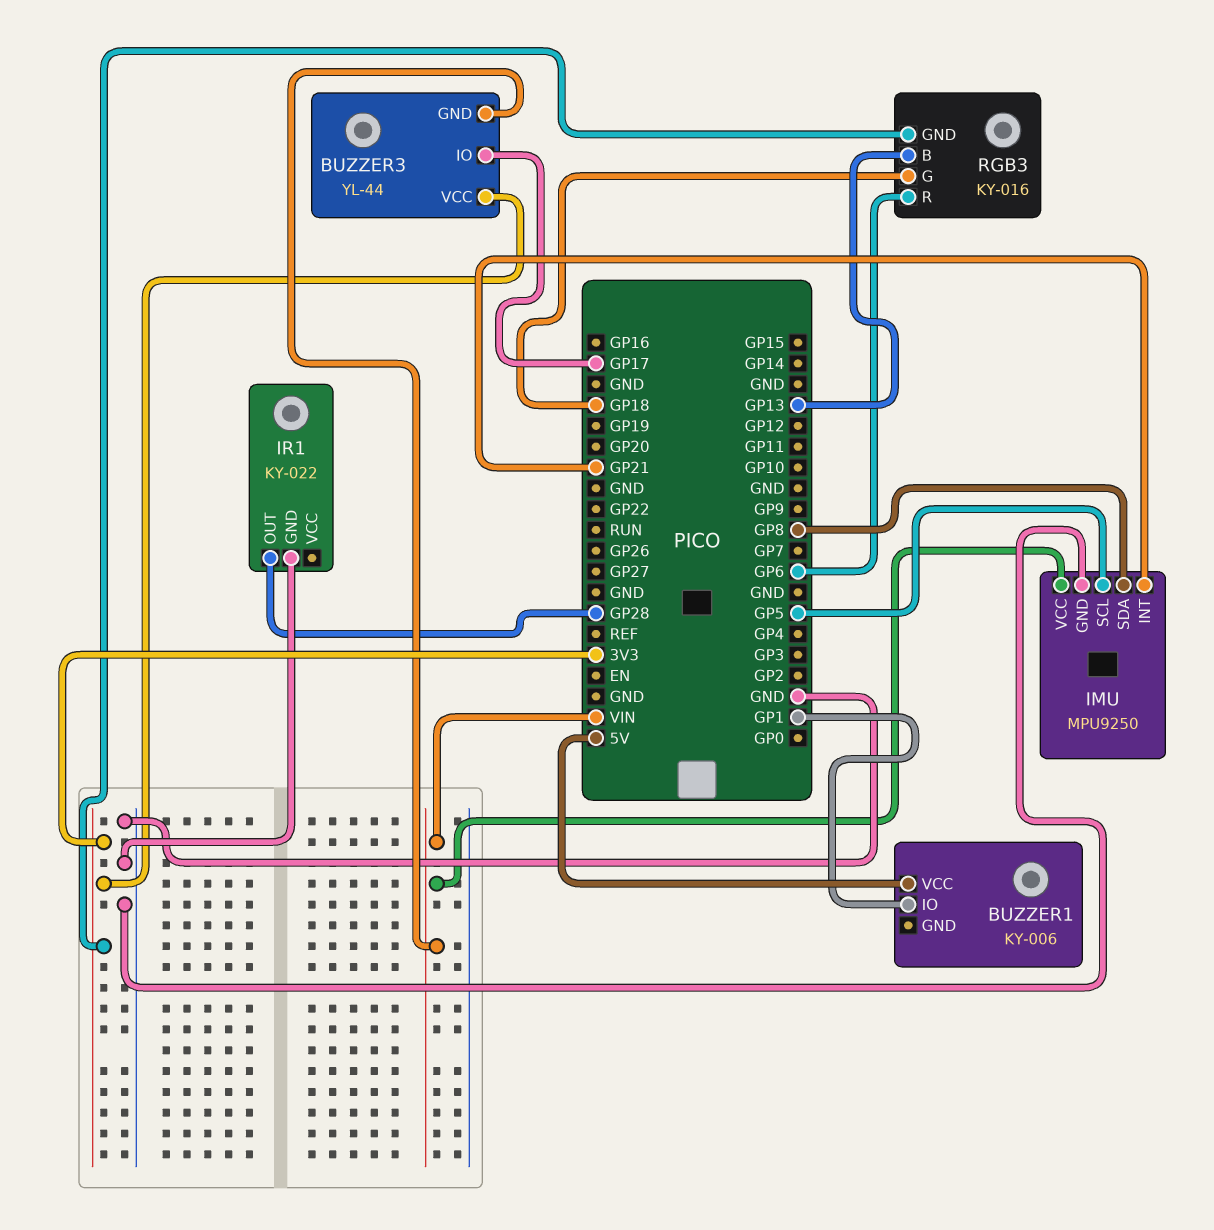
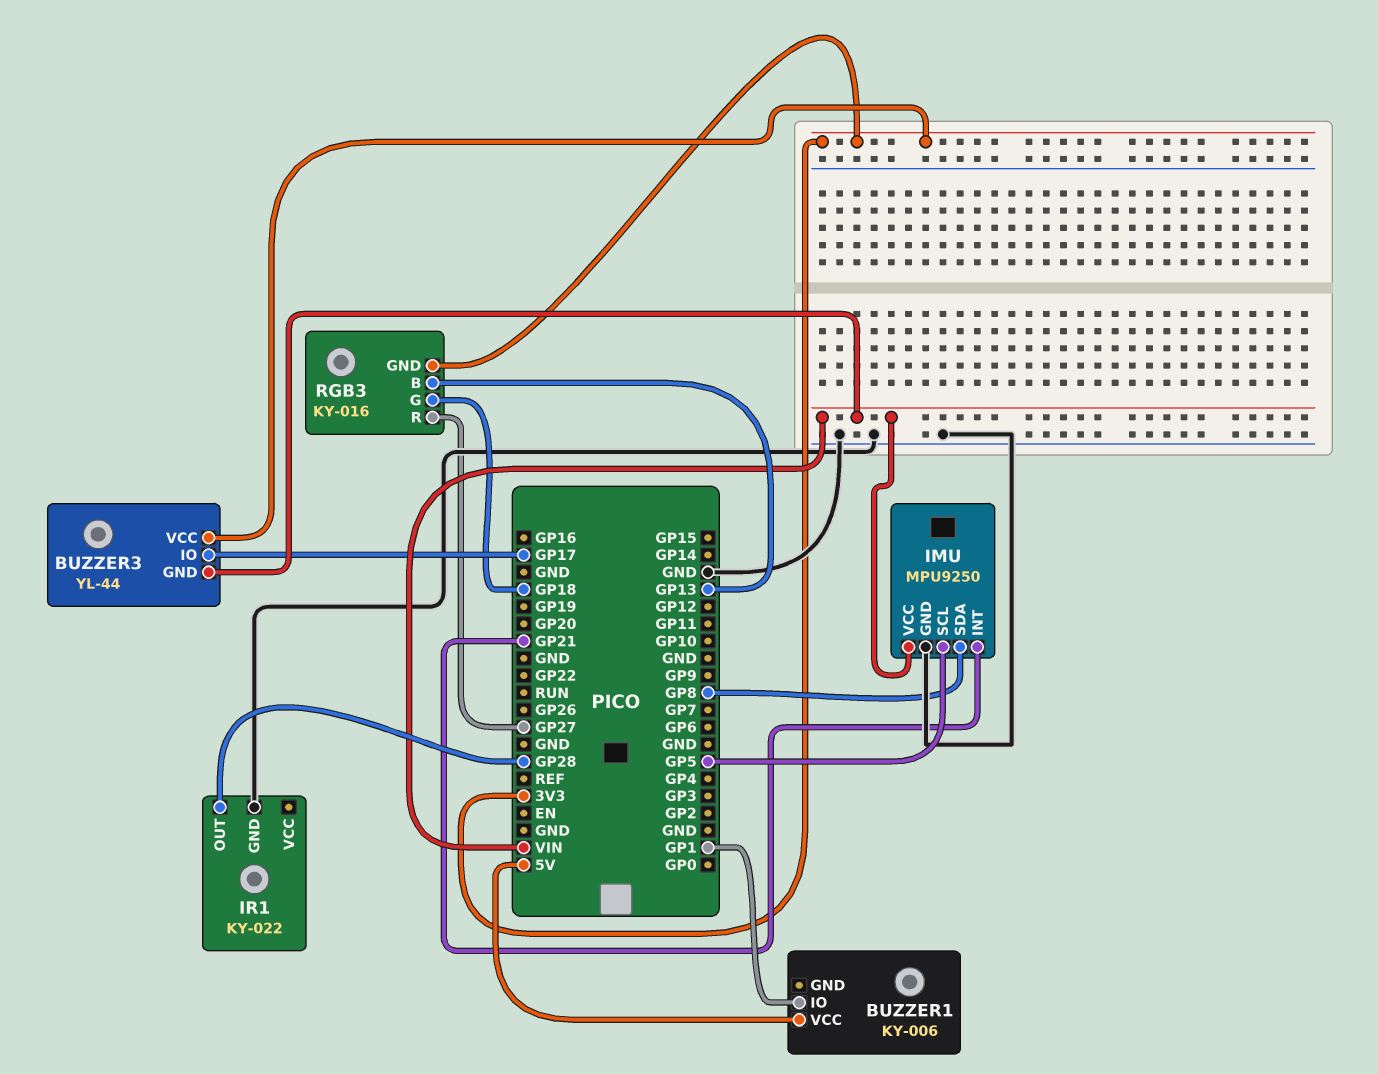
RGB3 pin R: GP6 -> GP27

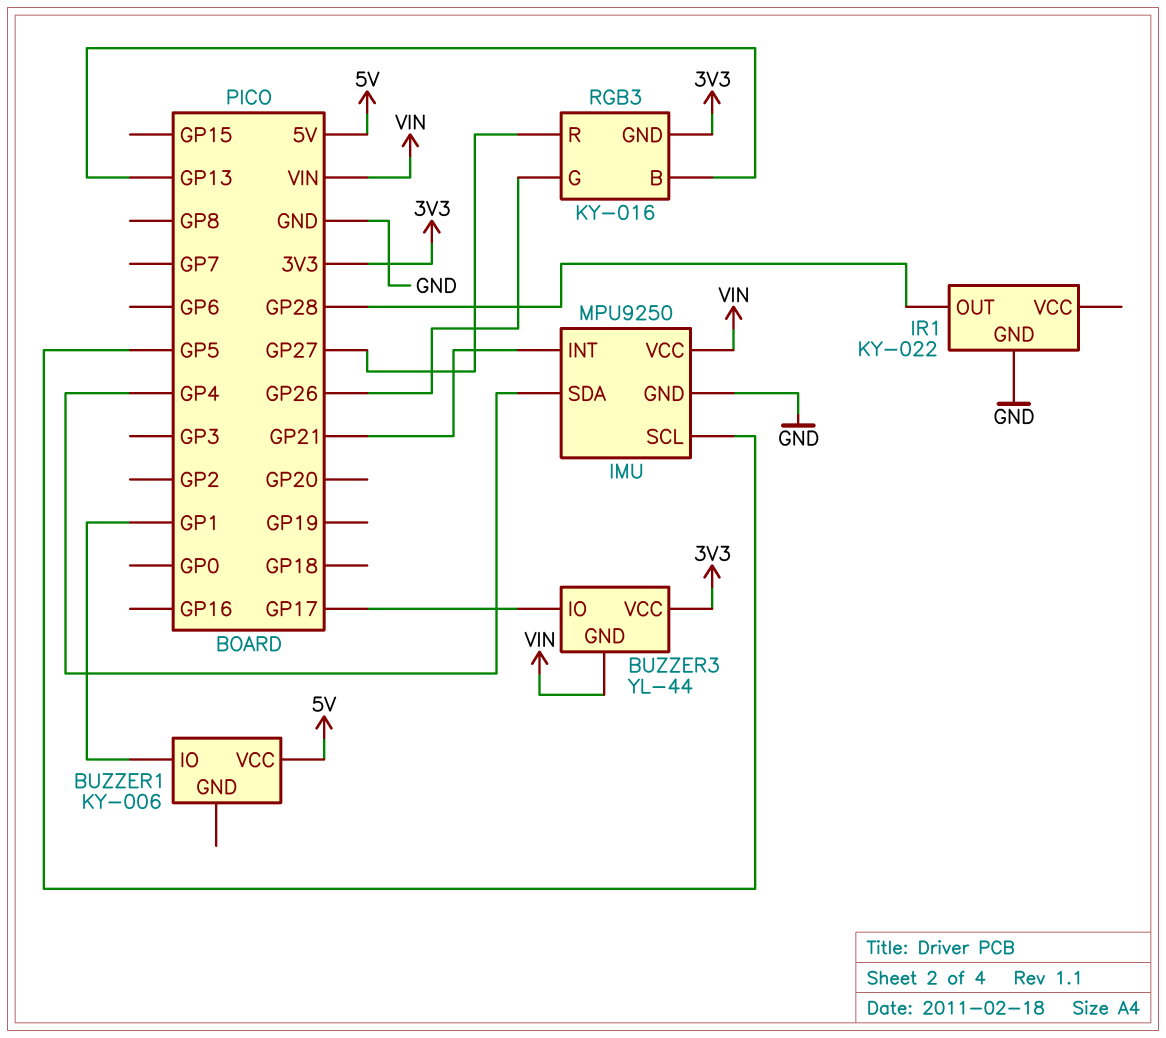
IMU pin SDA: GP8 -> GP4
RGB3 pin G: GP18 -> GP26

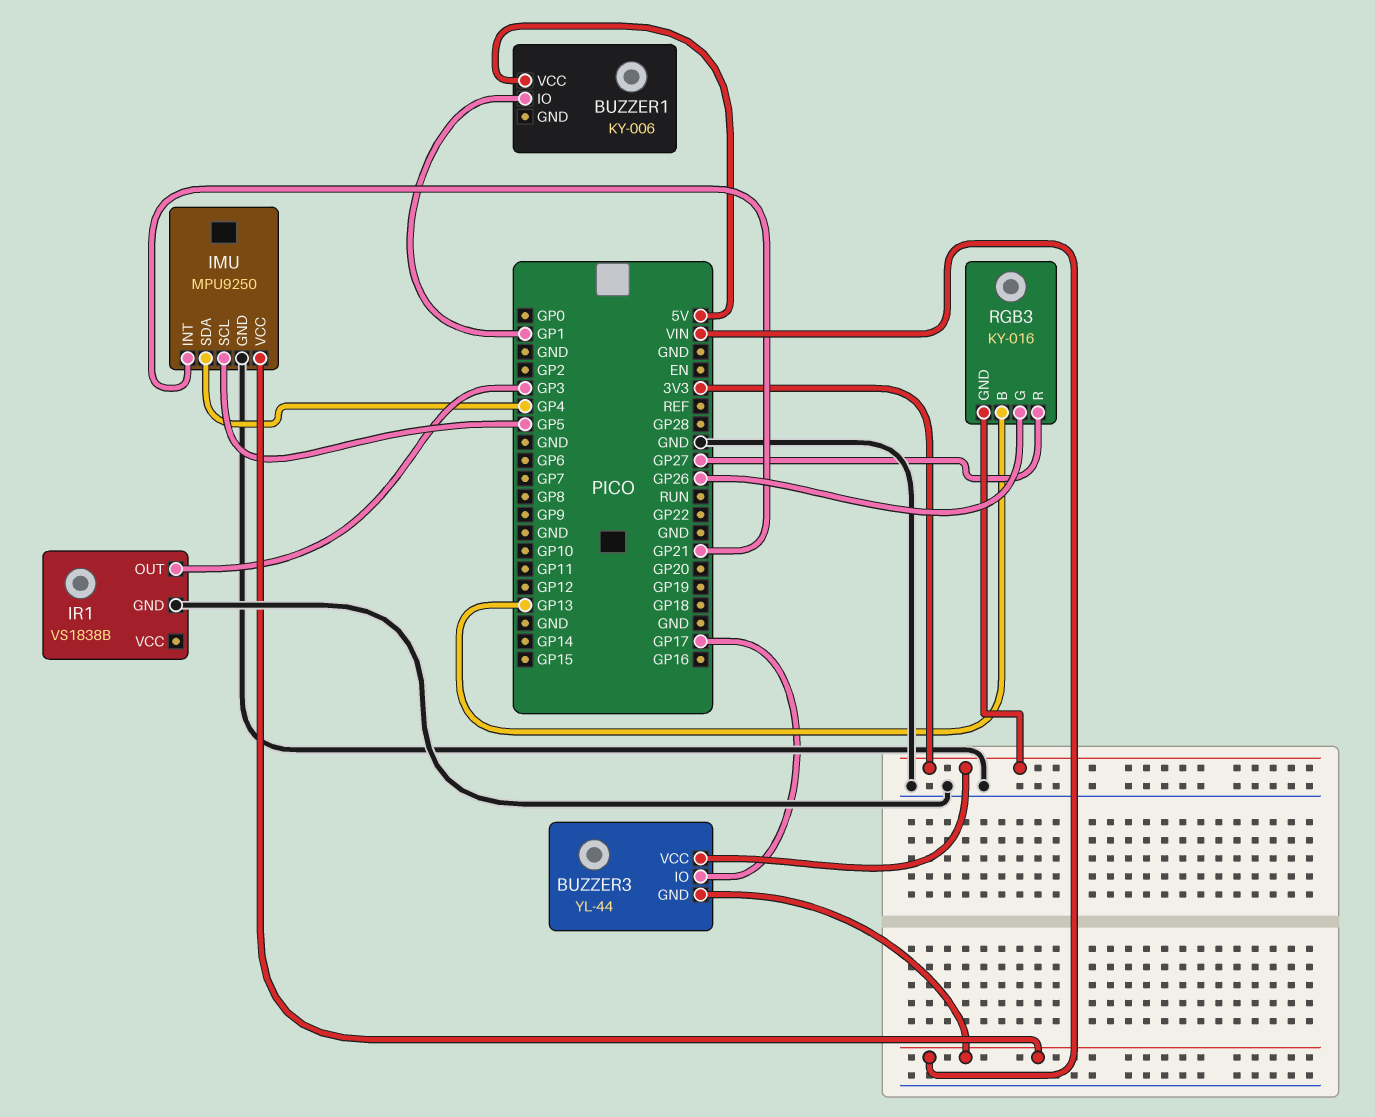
IR1: KY-022 -> VS1838B
IR1 pin OUT: GP28 -> GP3

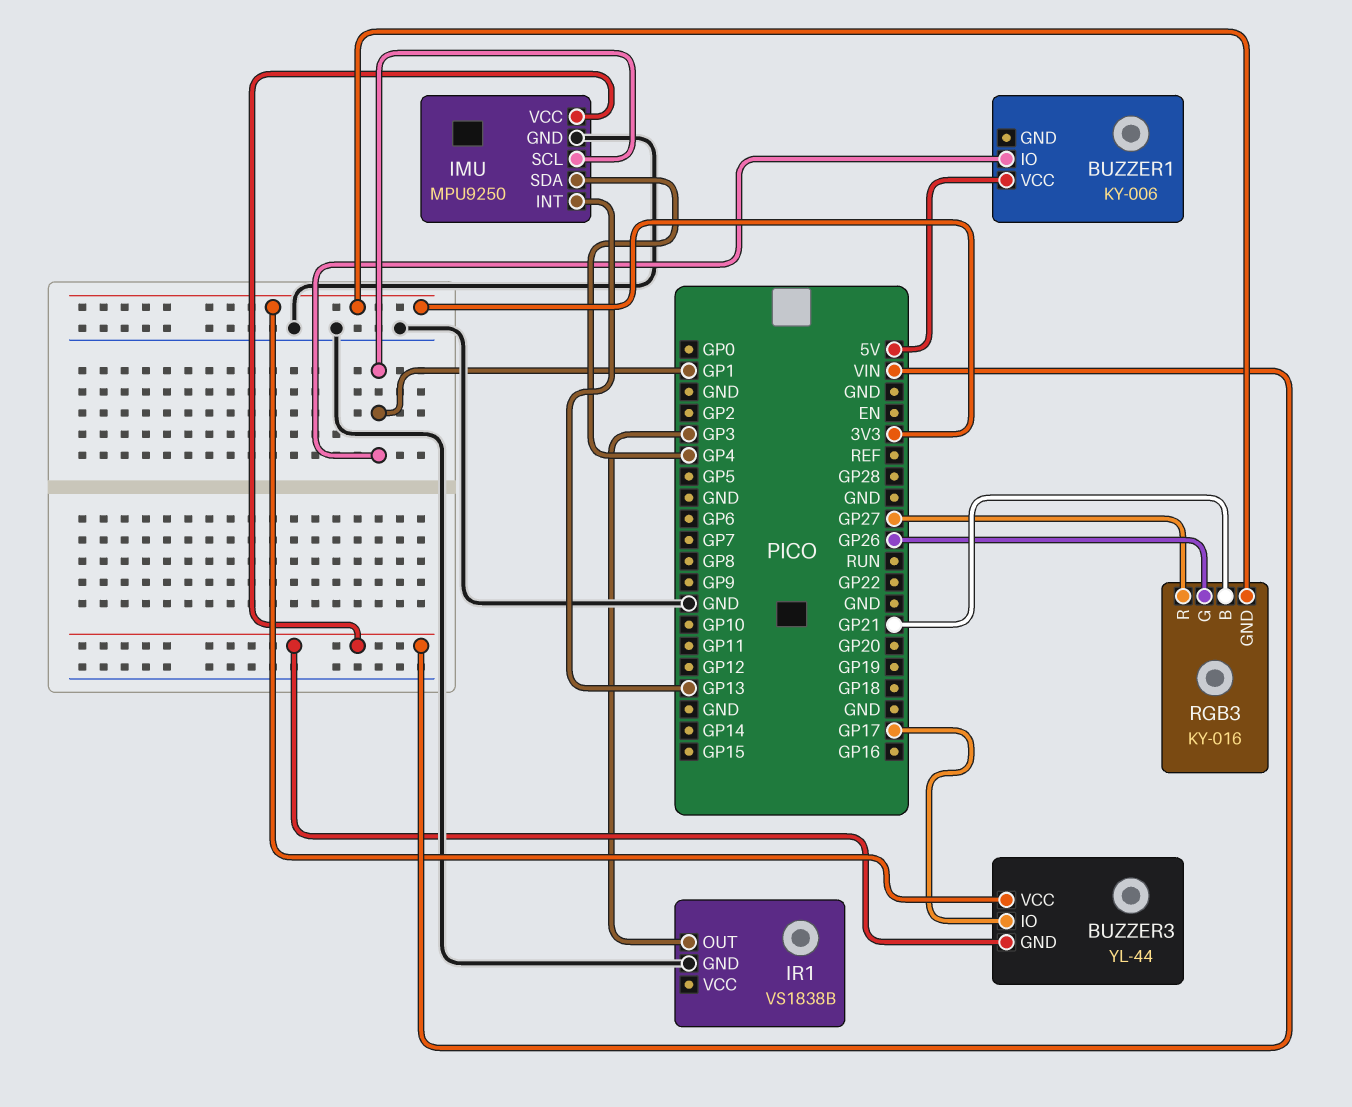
IMU pin INT: GP21 -> GP13
IMU pin SCL: GP5 -> GP1
RGB3 pin B: GP13 -> GP21

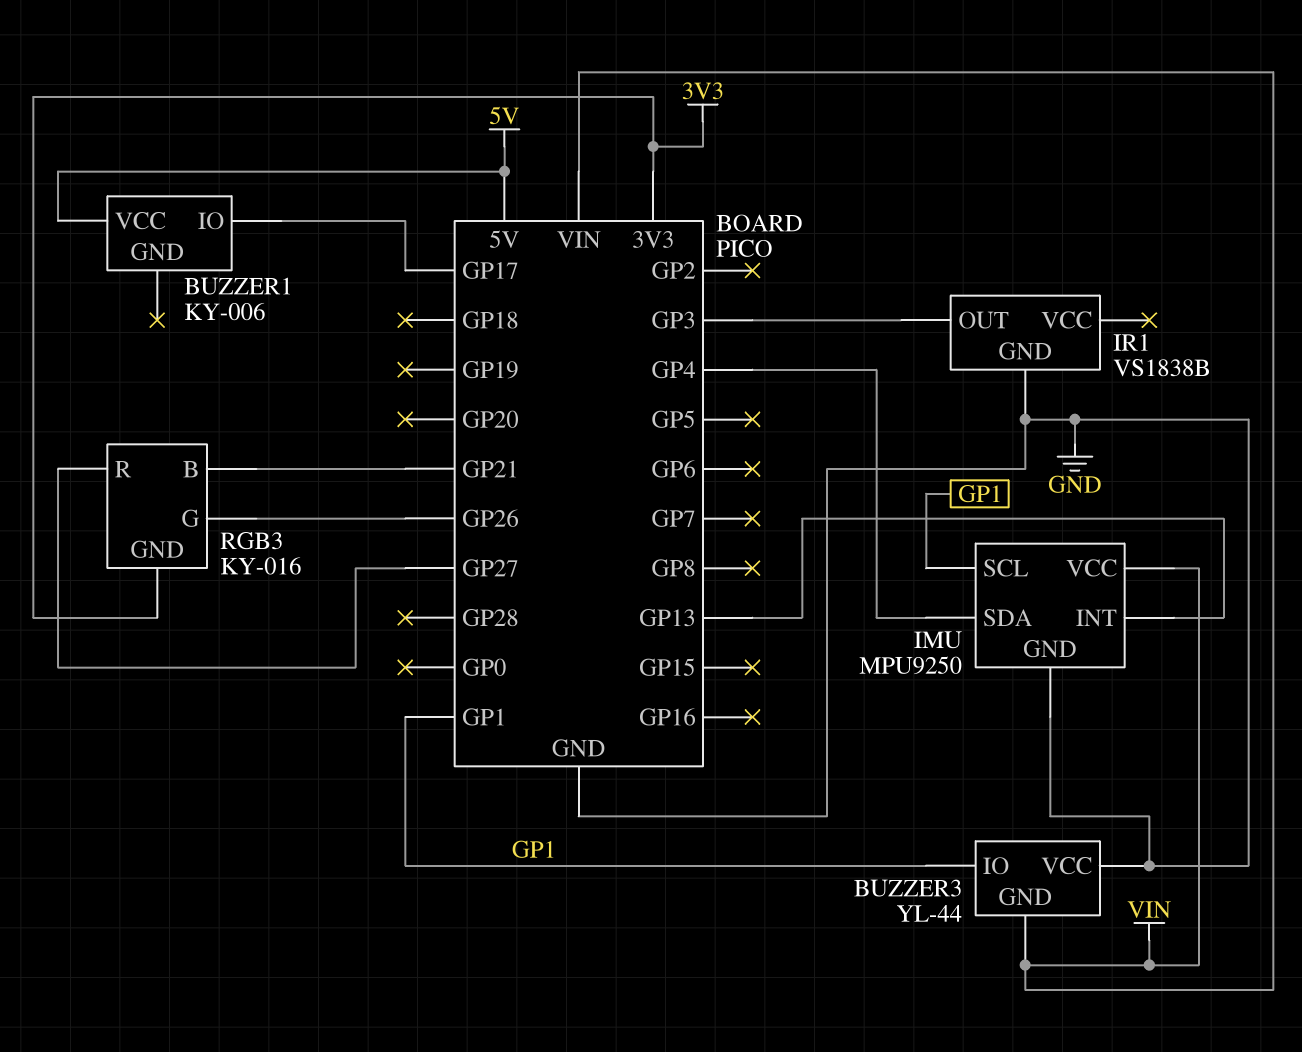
BUZZER1 pin IO: GP1 -> GP17
BUZZER3 pin IO: GP17 -> GP1
BUZZER3 pin VCC: 3V3 -> GND

